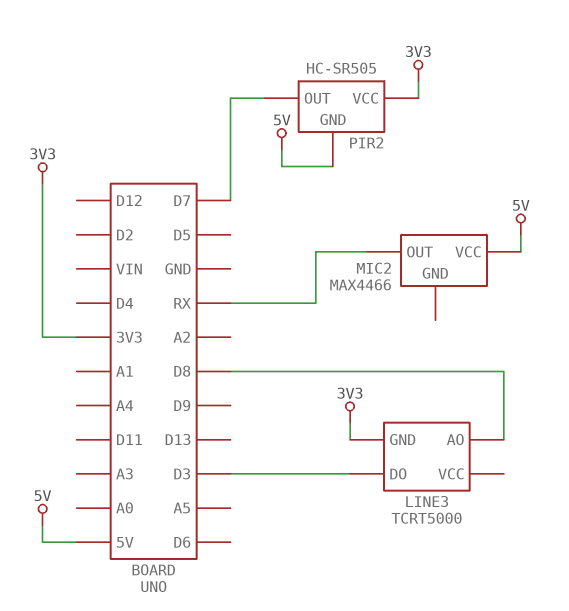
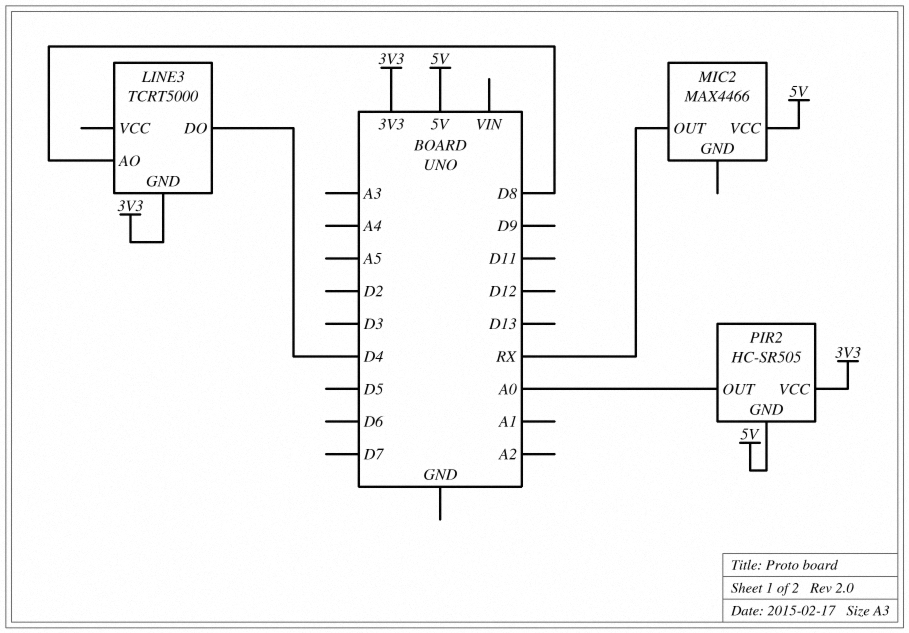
LINE3 pin DO: D3 -> D4
PIR2 pin OUT: D7 -> A0

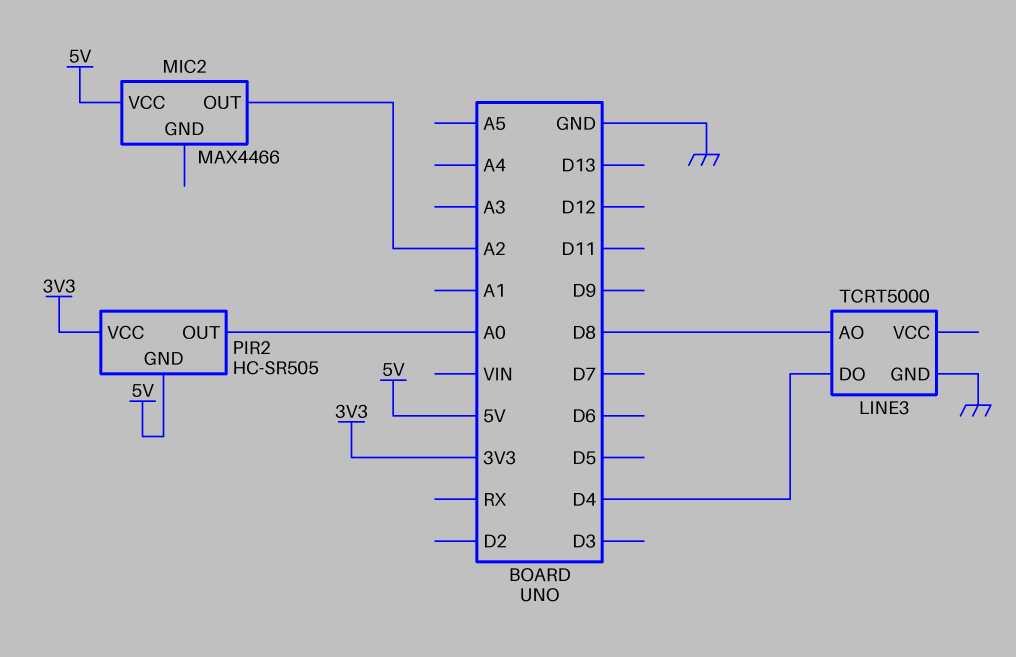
LINE3 pin GND: 3V3 -> GND
MIC2 pin OUT: RX -> A2

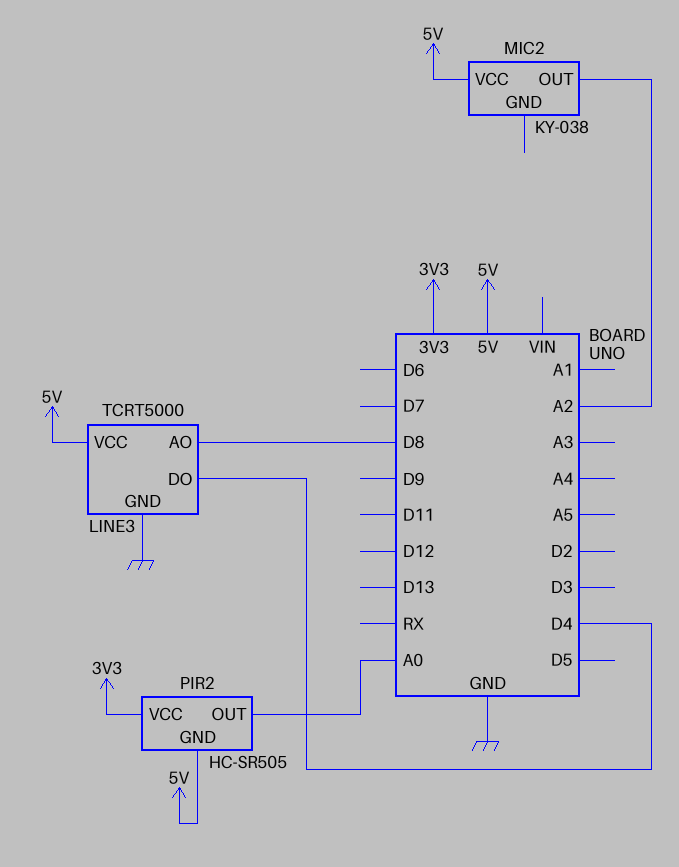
LINE3 pin VCC: none -> 5V
MIC2: MAX4466 -> KY-038

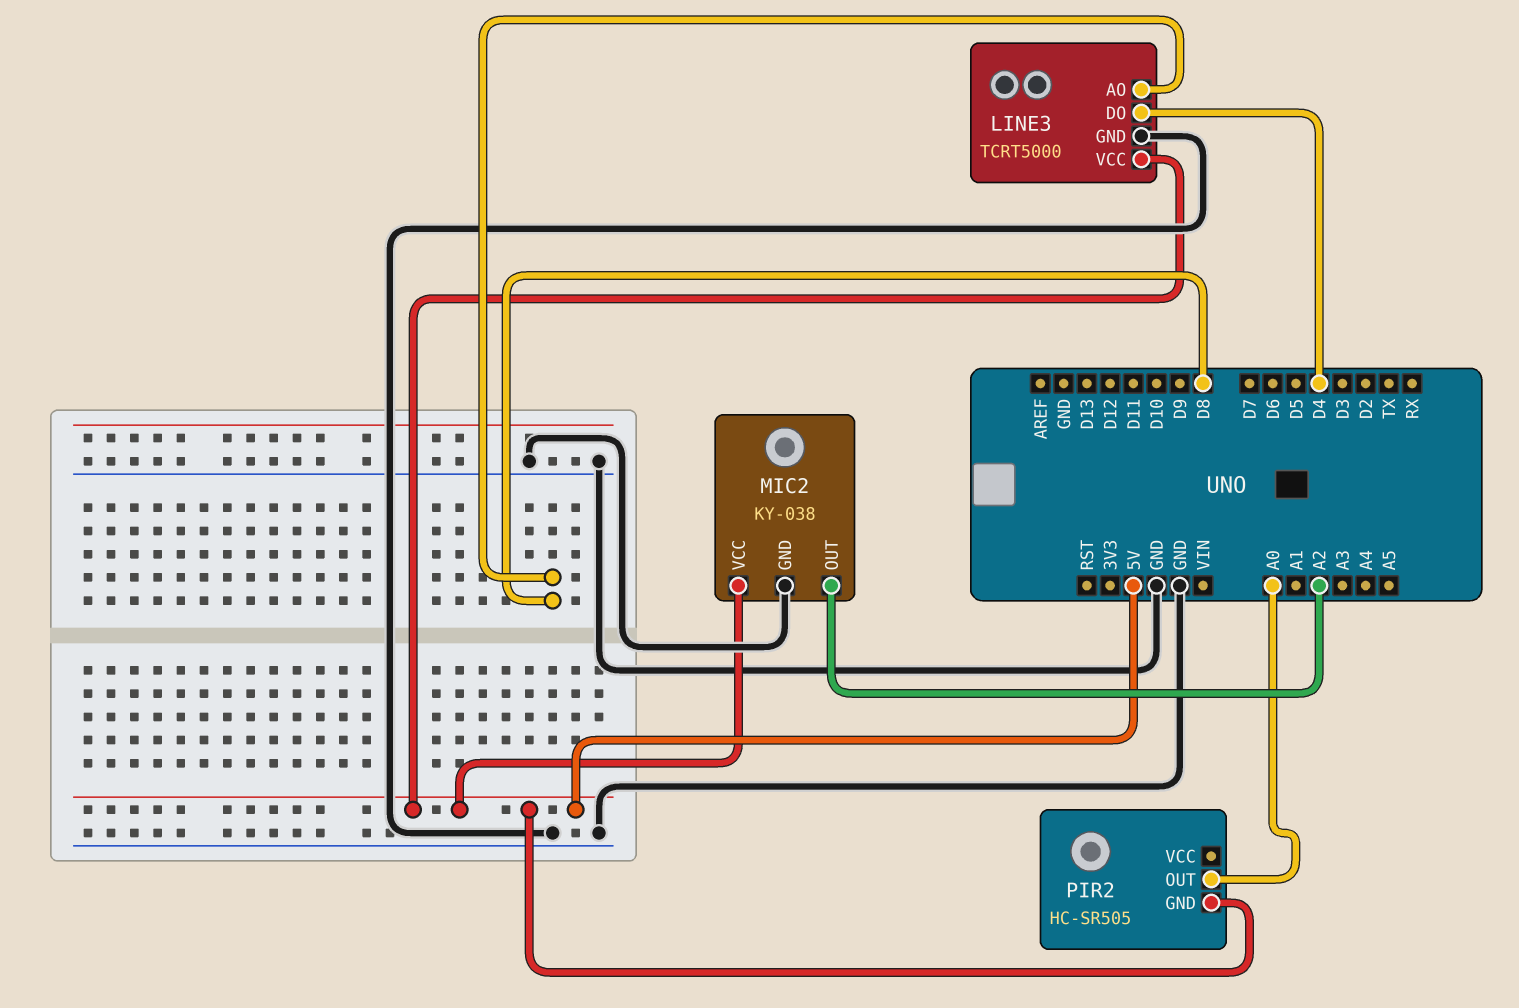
MIC2 pin GND: none -> GND
PIR2 pin VCC: 3V3 -> none

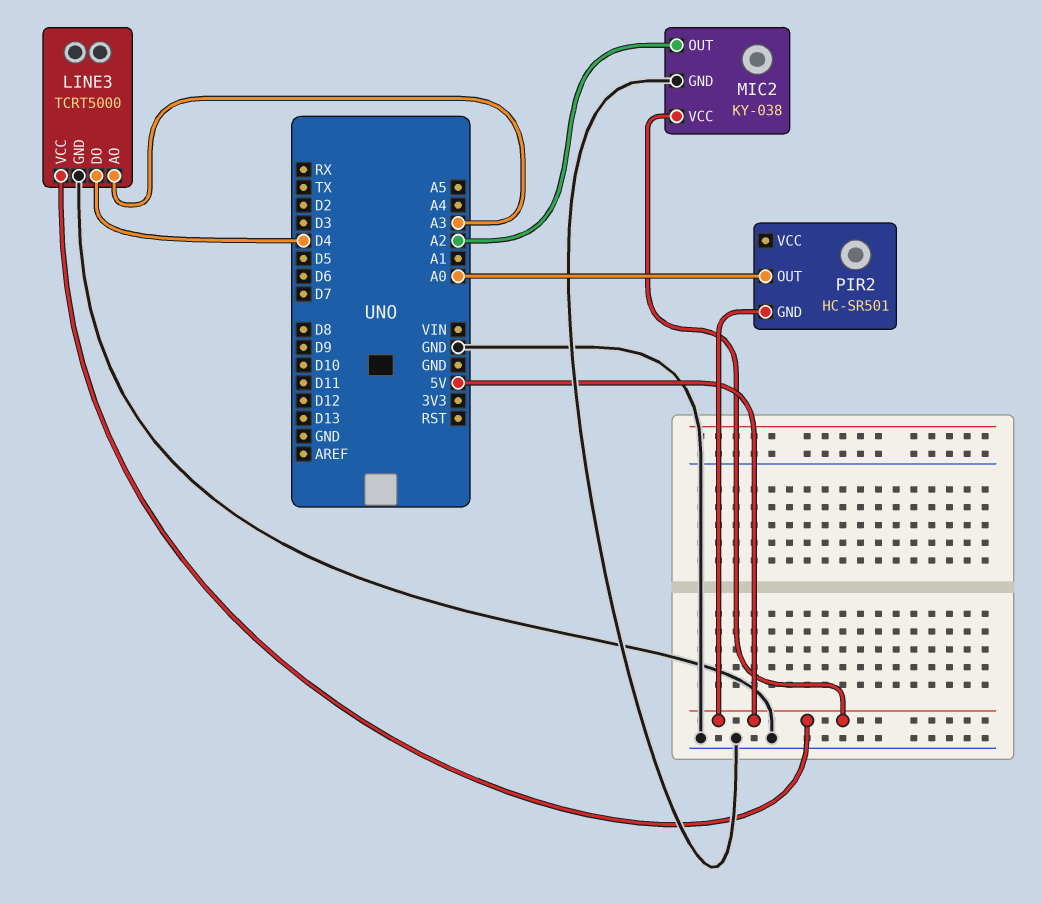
LINE3 pin AO: D8 -> A3
PIR2: HC-SR505 -> HC-SR501

